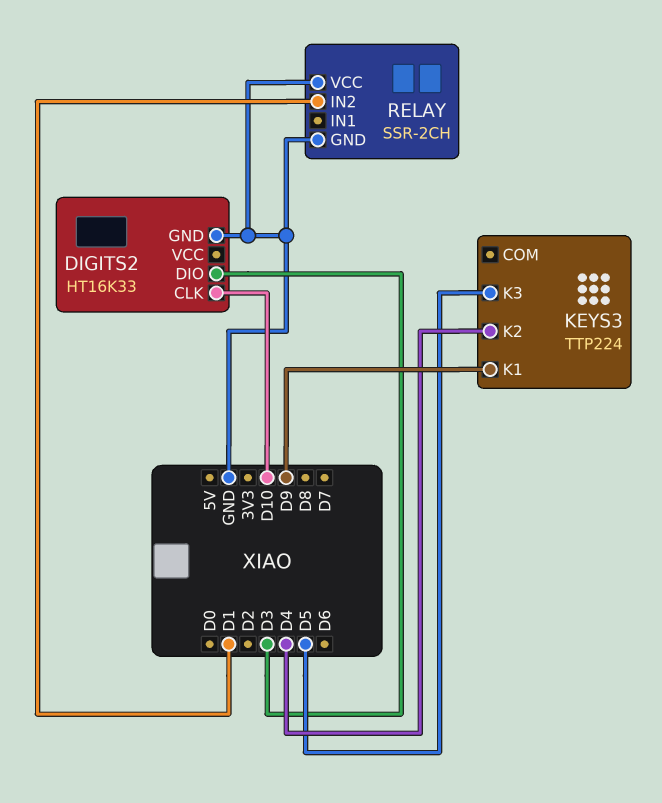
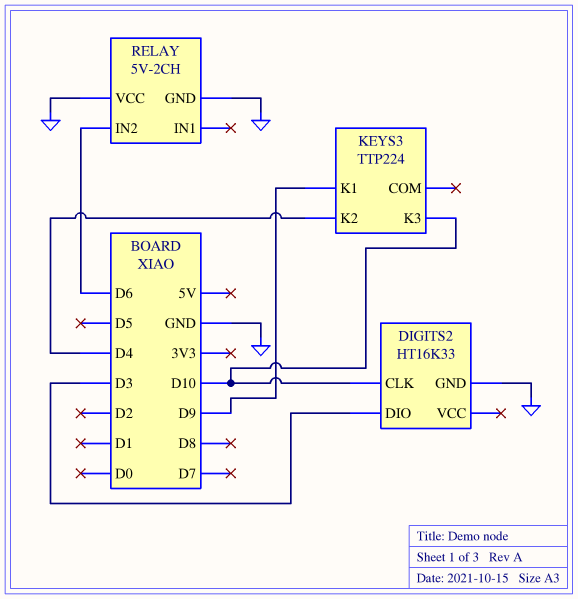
KEYS3 pin K3: D5 -> D10
RELAY: SSR-2CH -> 5V-2CH
RELAY pin IN2: D1 -> D6

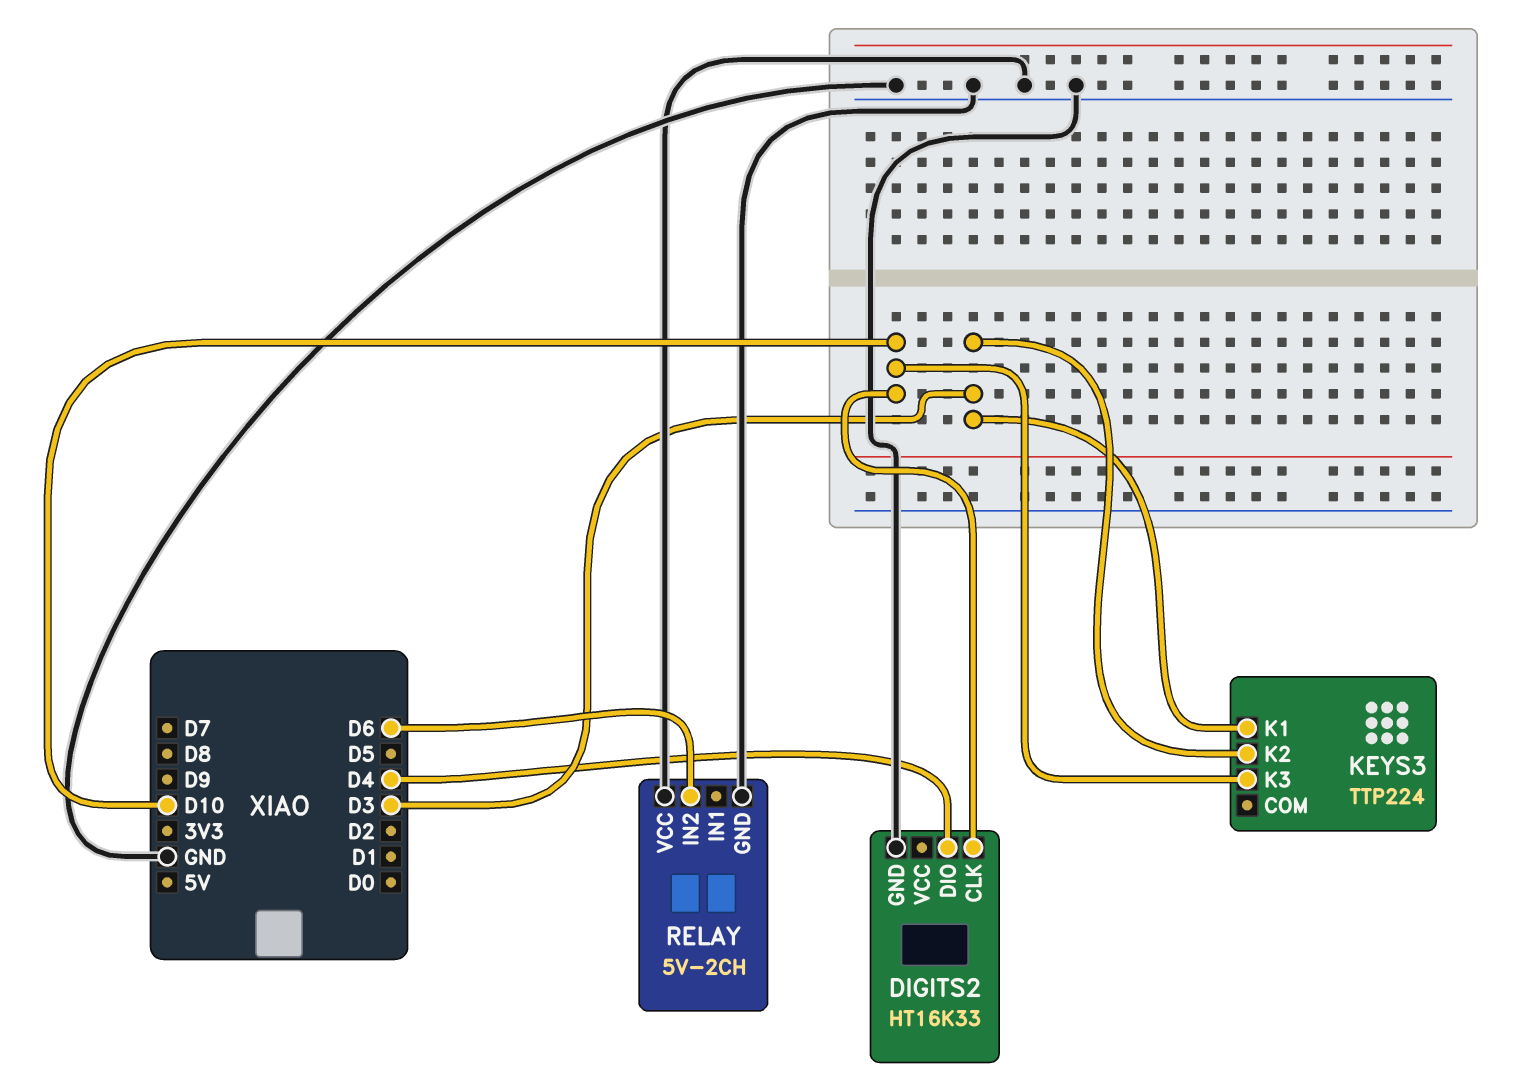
DIGITS2 pin DIO: D3 -> D4
KEYS3 pin K1: D9 -> D3
KEYS3 pin K2: D4 -> D3

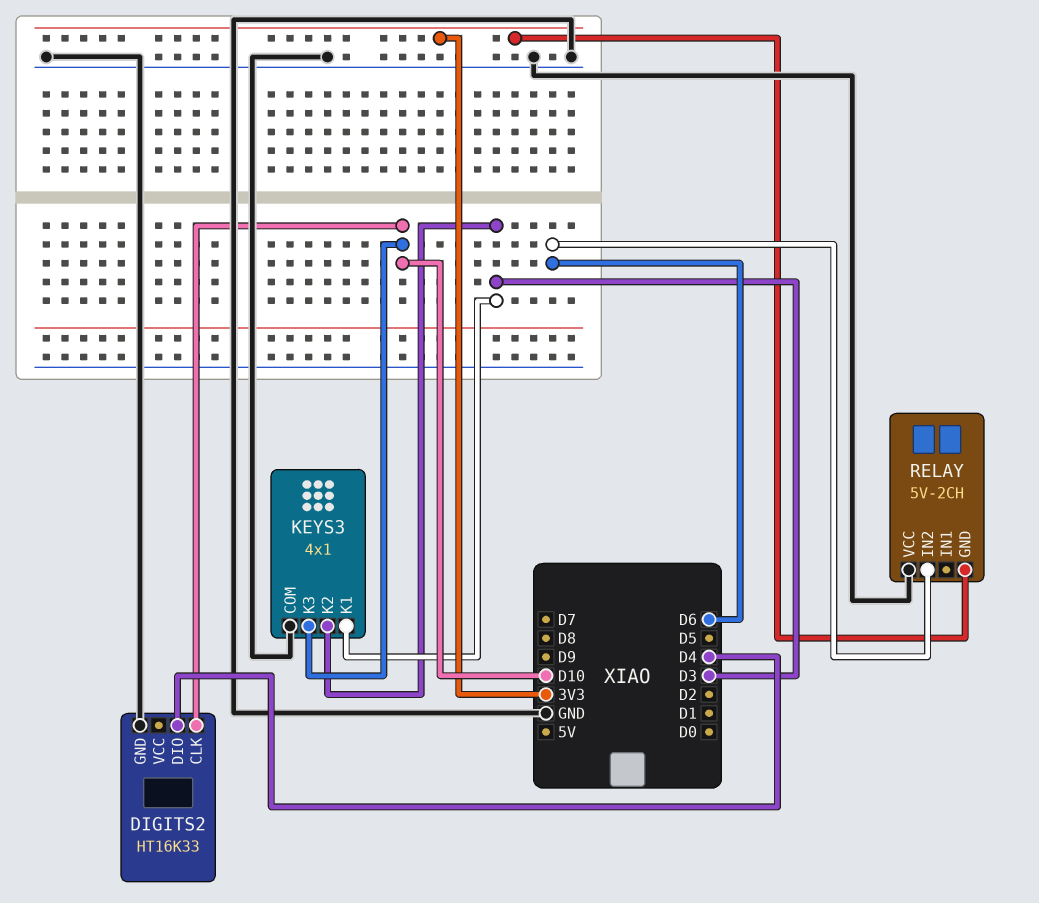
KEYS3: TTP224 -> 4x1
KEYS3 pin COM: none -> GND
RELAY pin GND: GND -> 3V3

